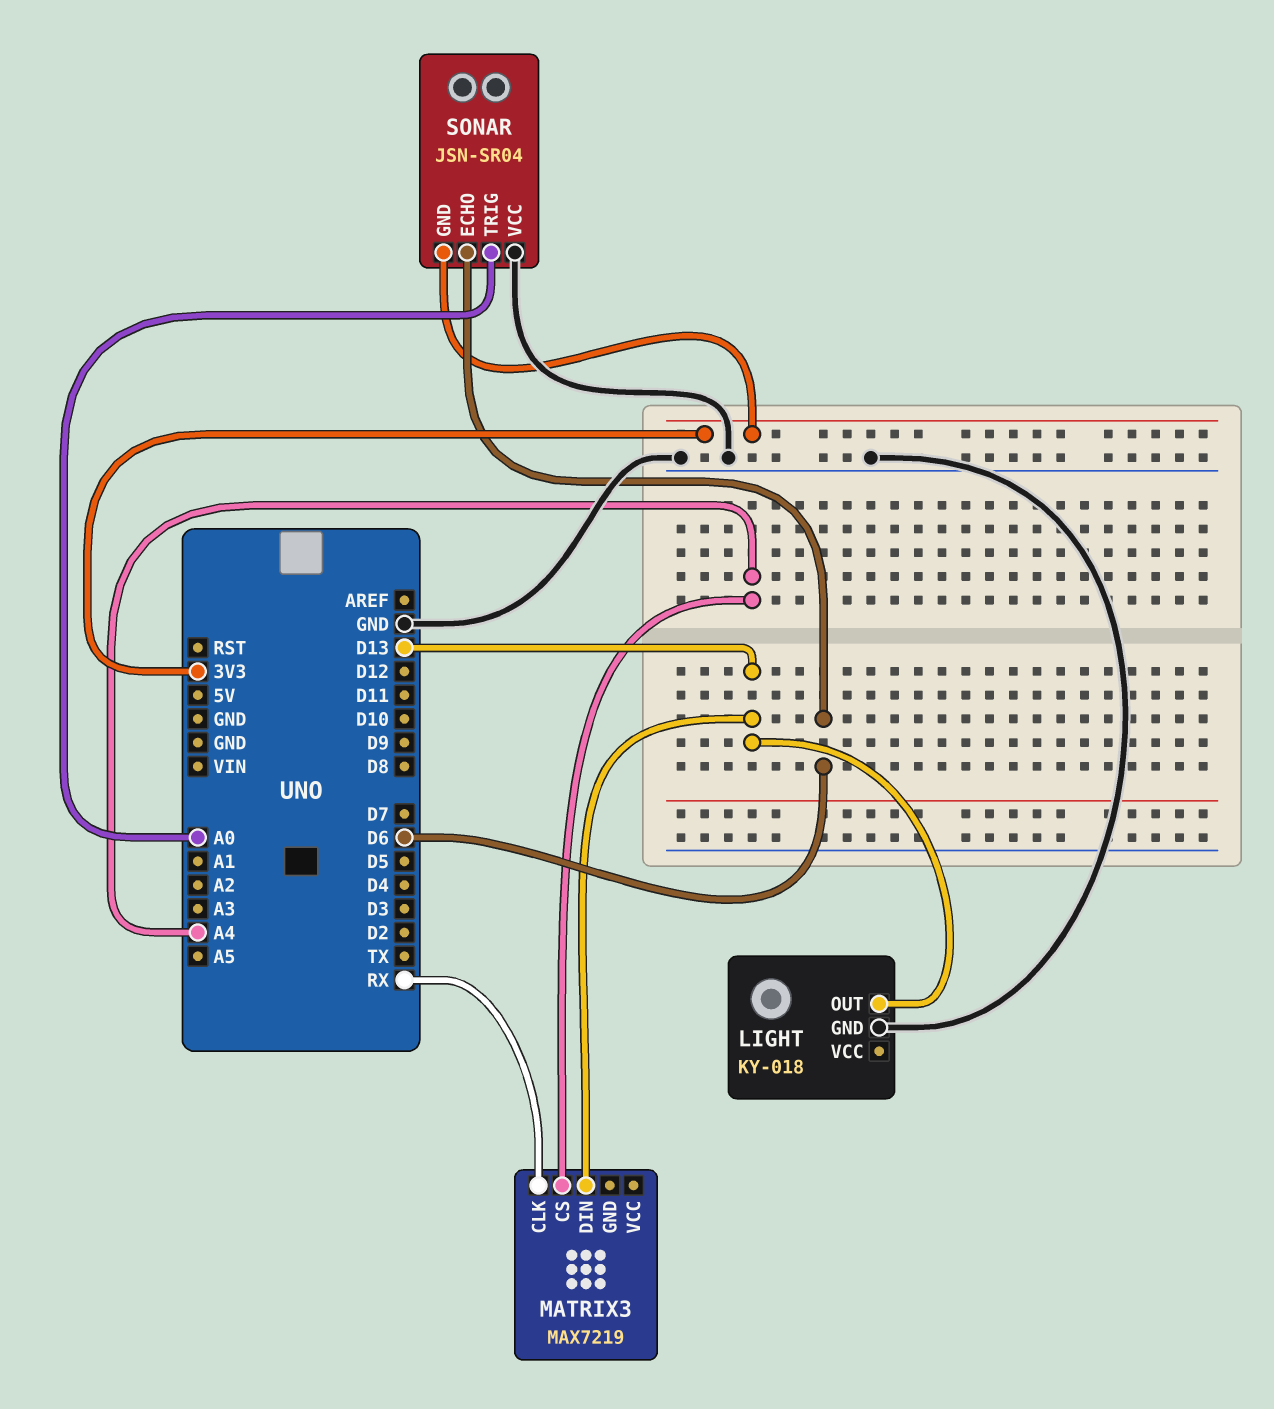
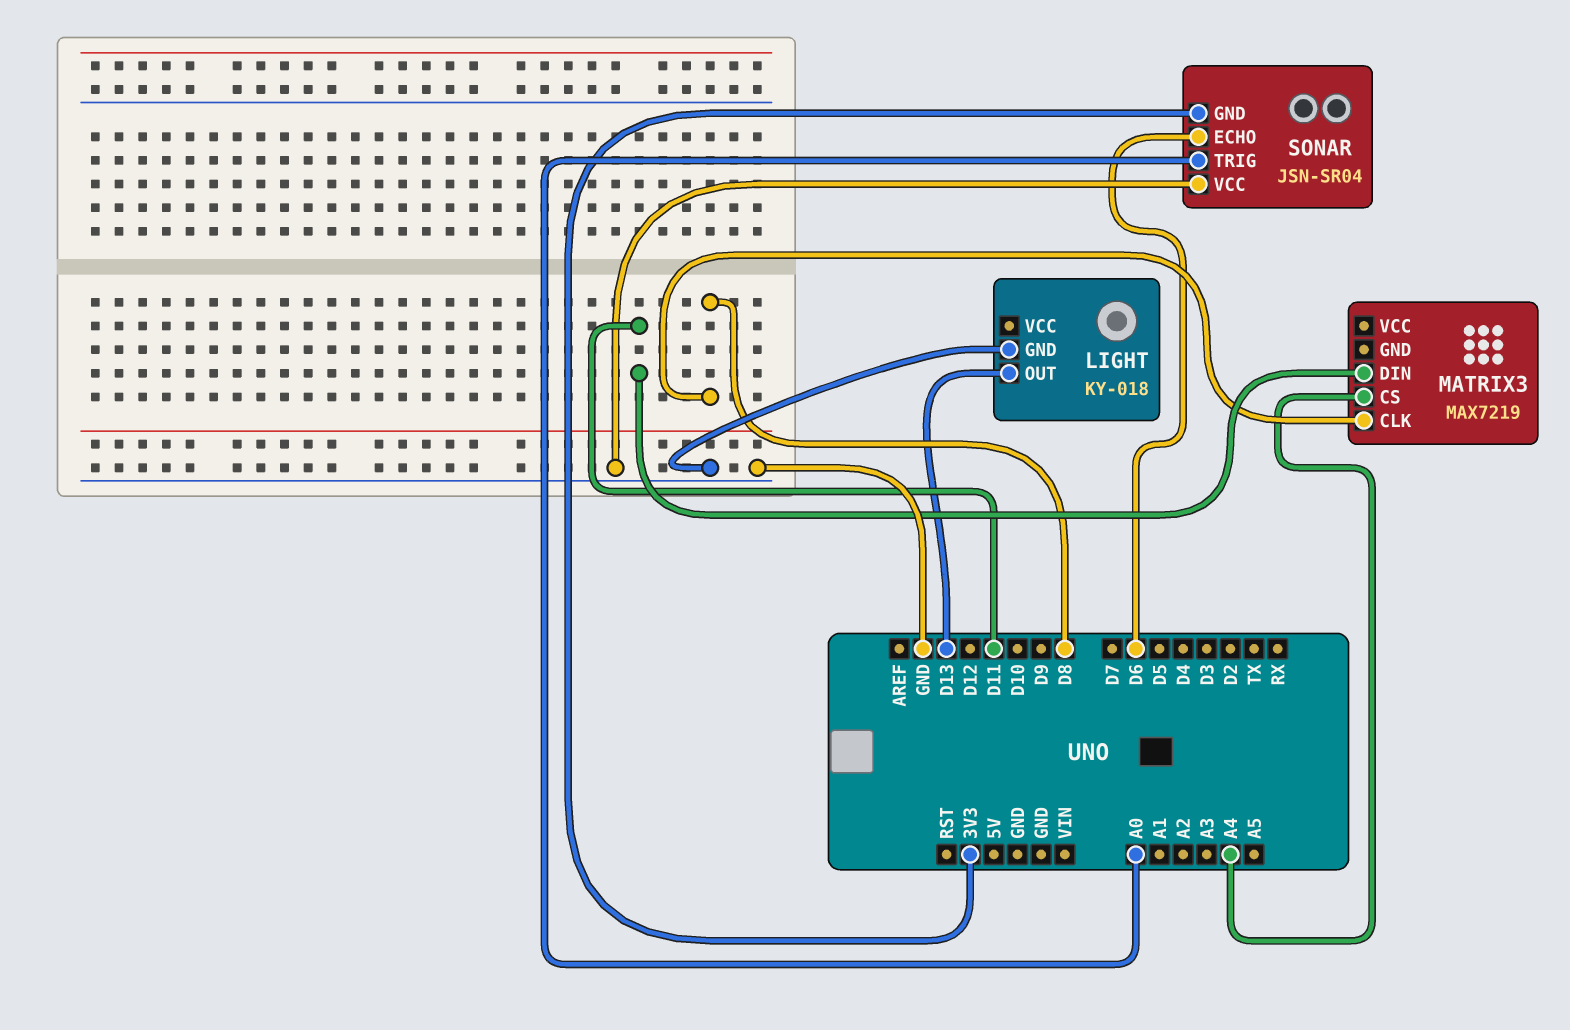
MATRIX3 pin CLK: RX -> D8
MATRIX3 pin DIN: D13 -> D11

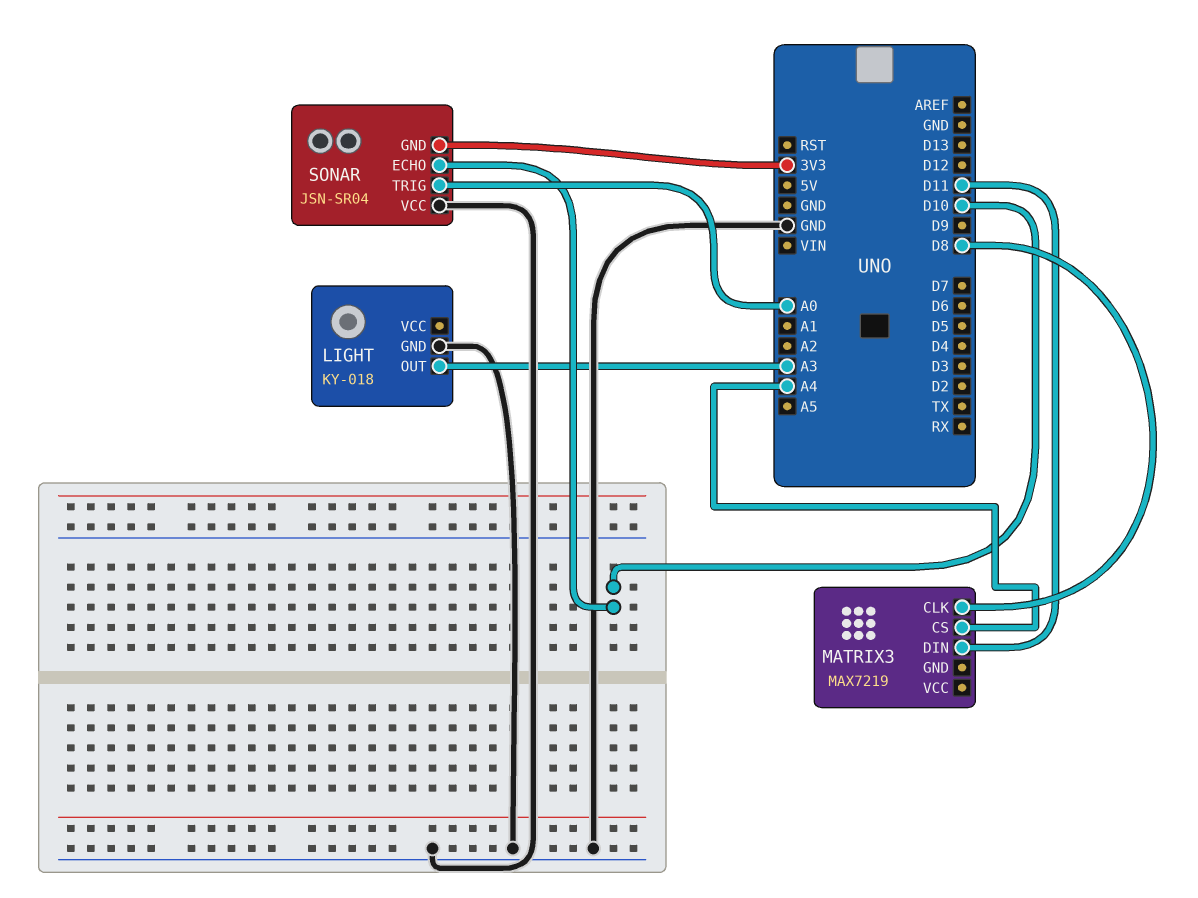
LIGHT pin OUT: D13 -> A3
SONAR pin ECHO: D6 -> D10

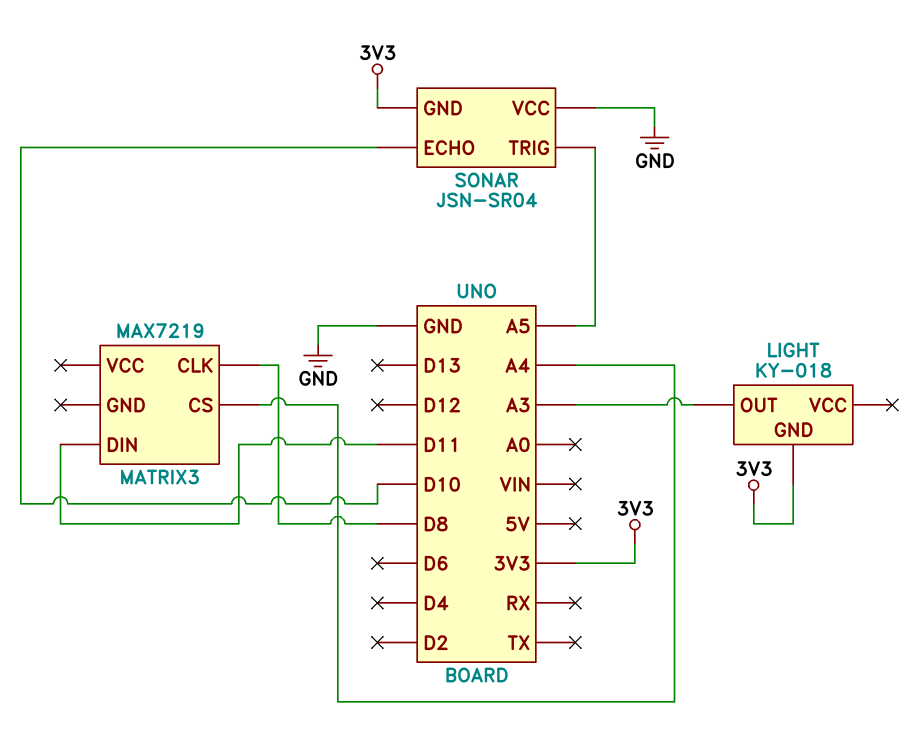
LIGHT pin GND: GND -> 3V3
SONAR pin TRIG: A0 -> A5

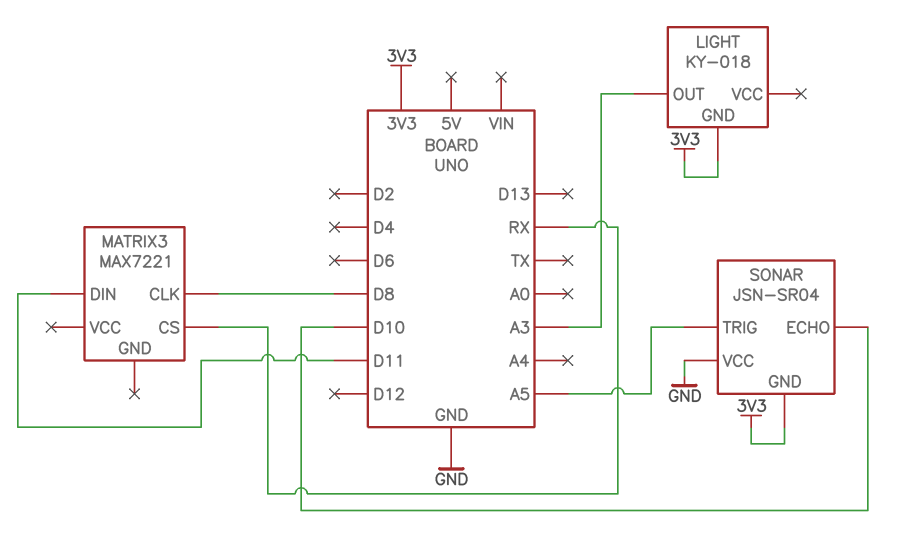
MATRIX3: MAX7219 -> MAX7221
MATRIX3 pin CS: A4 -> RX

